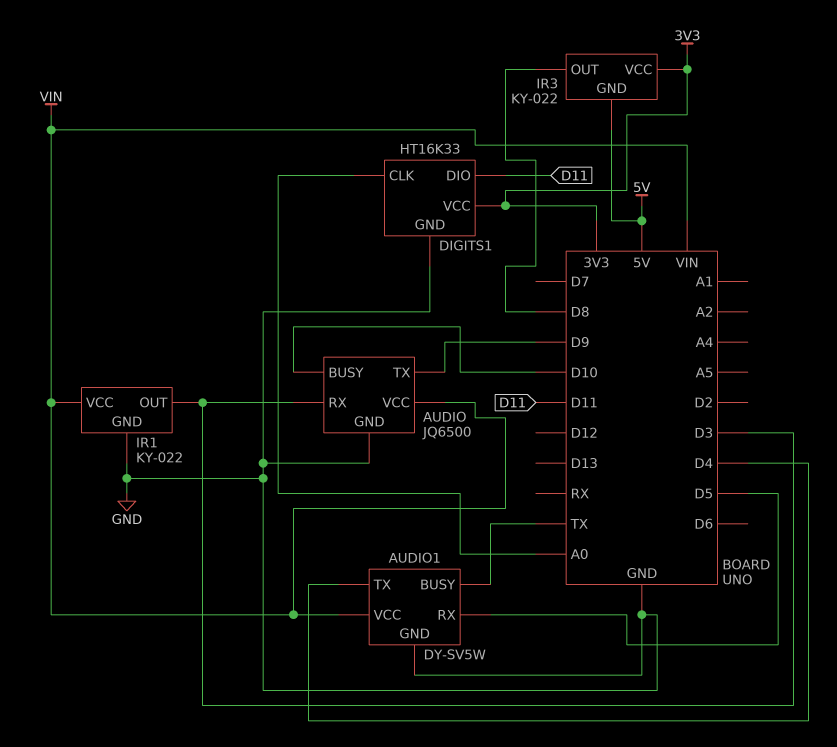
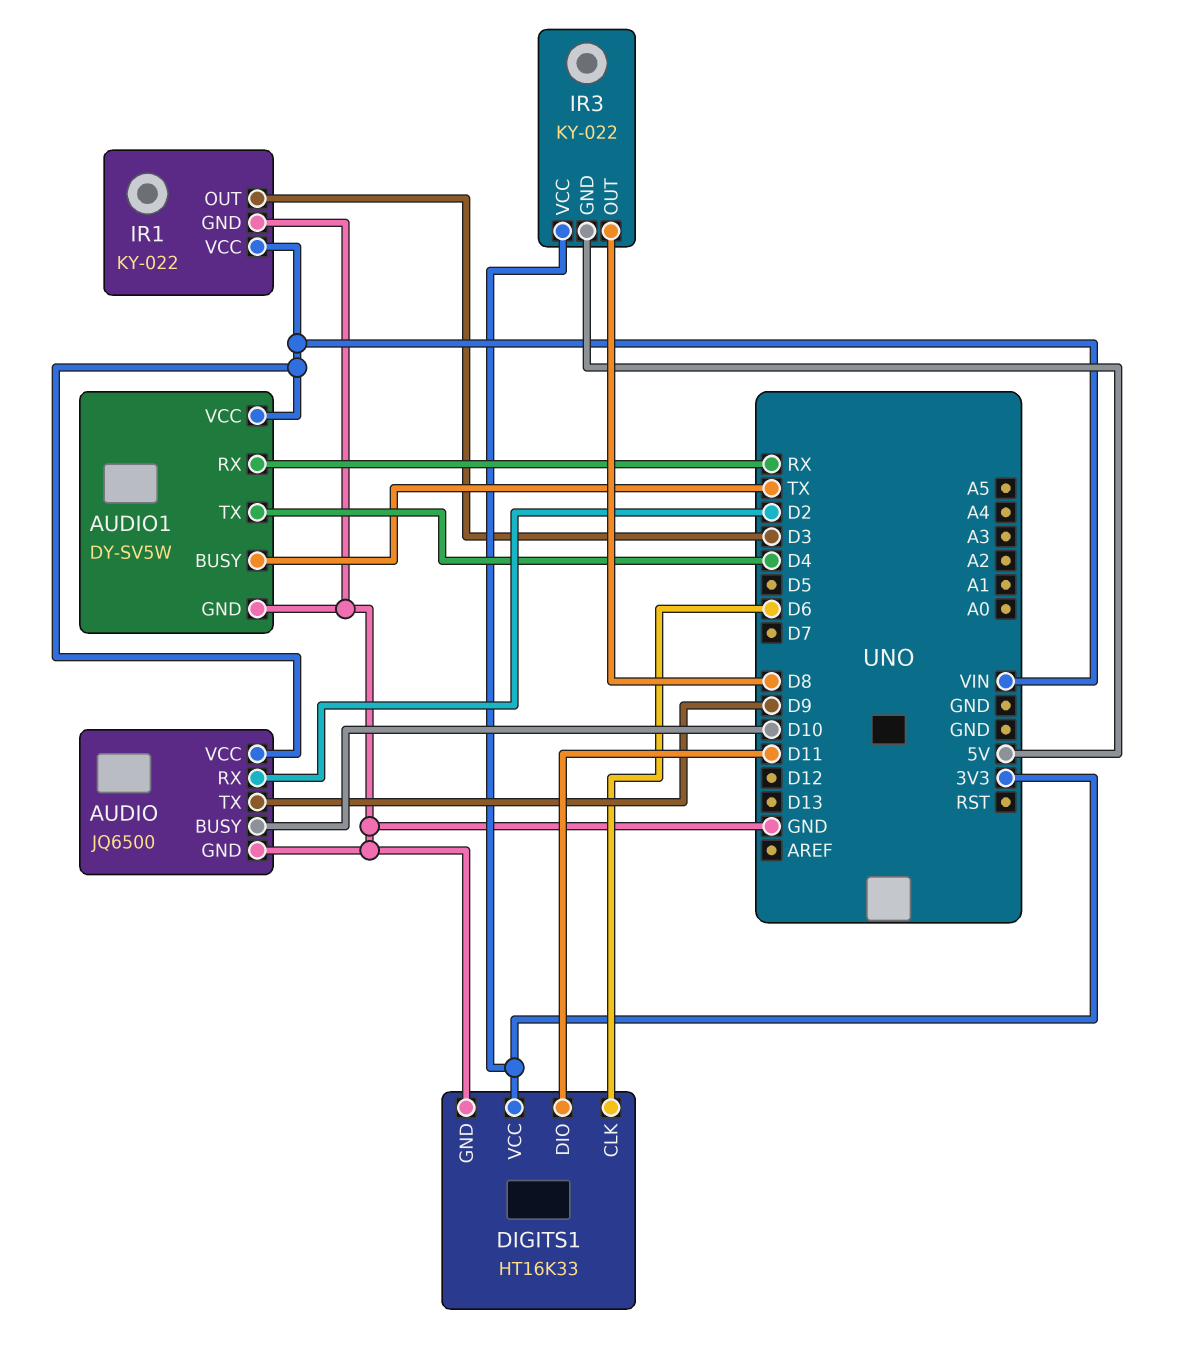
AUDIO pin RX: D3 -> D2
AUDIO1 pin RX: D5 -> RX
DIGITS1 pin CLK: A0 -> D6

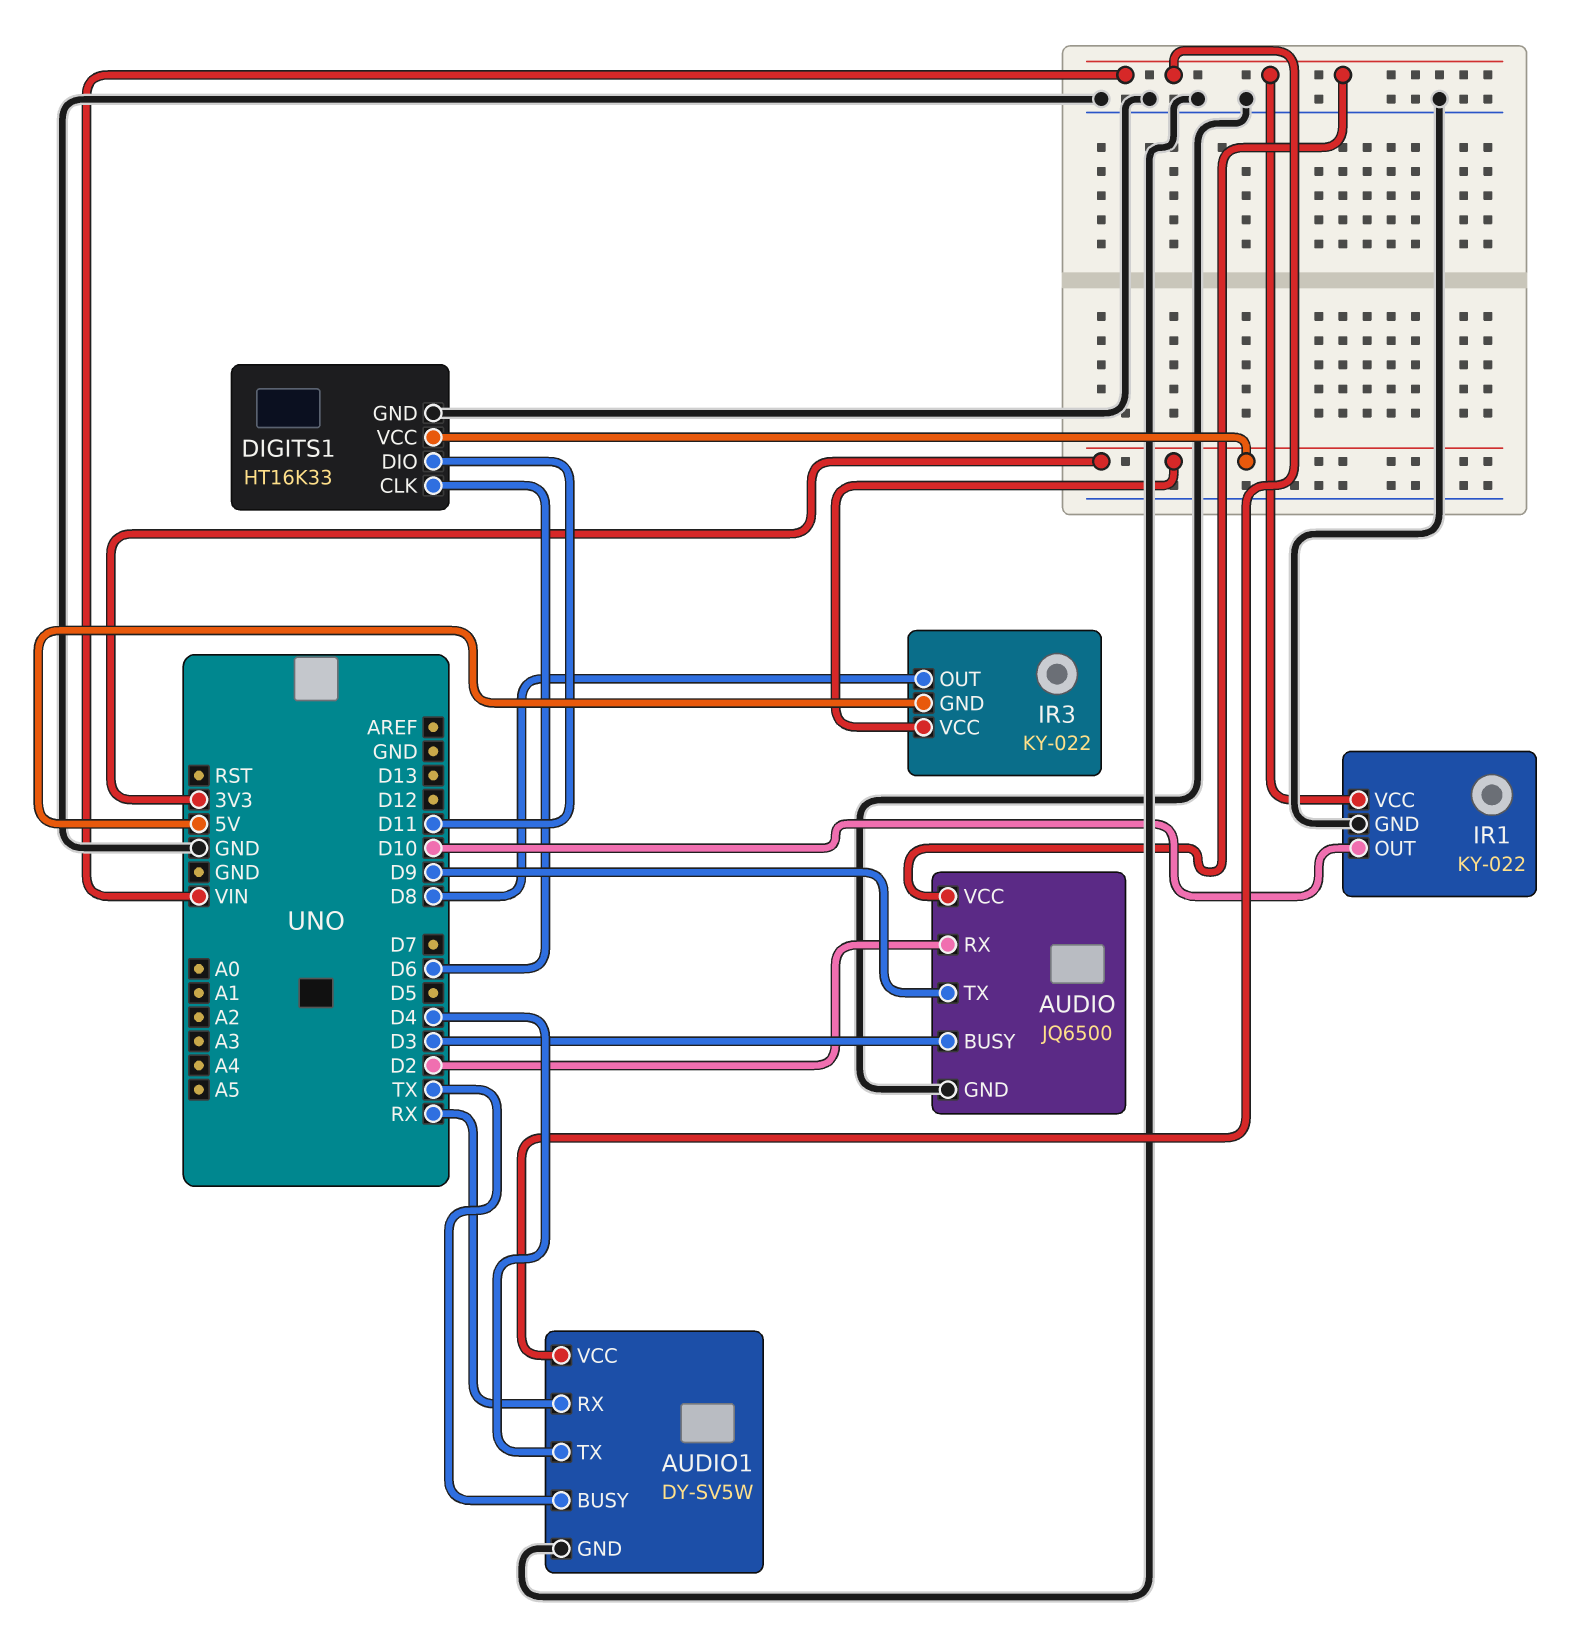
AUDIO pin BUSY: D10 -> D3
IR1 pin OUT: D3 -> D10

